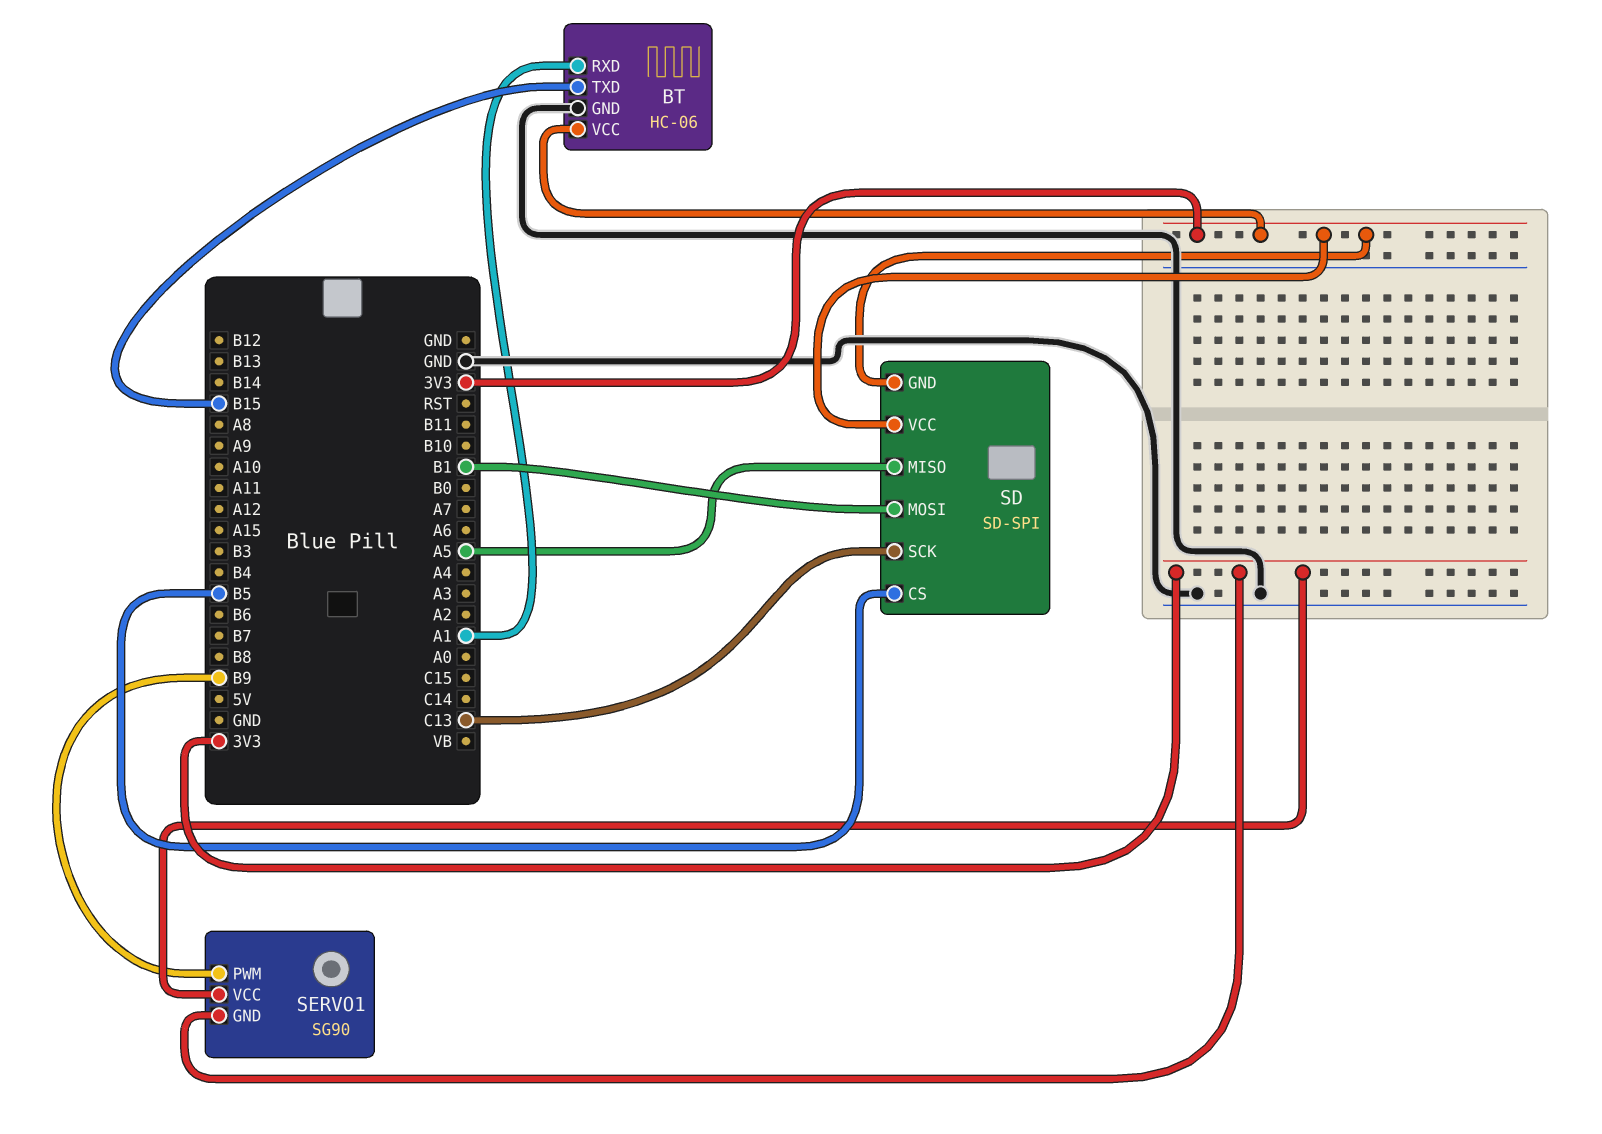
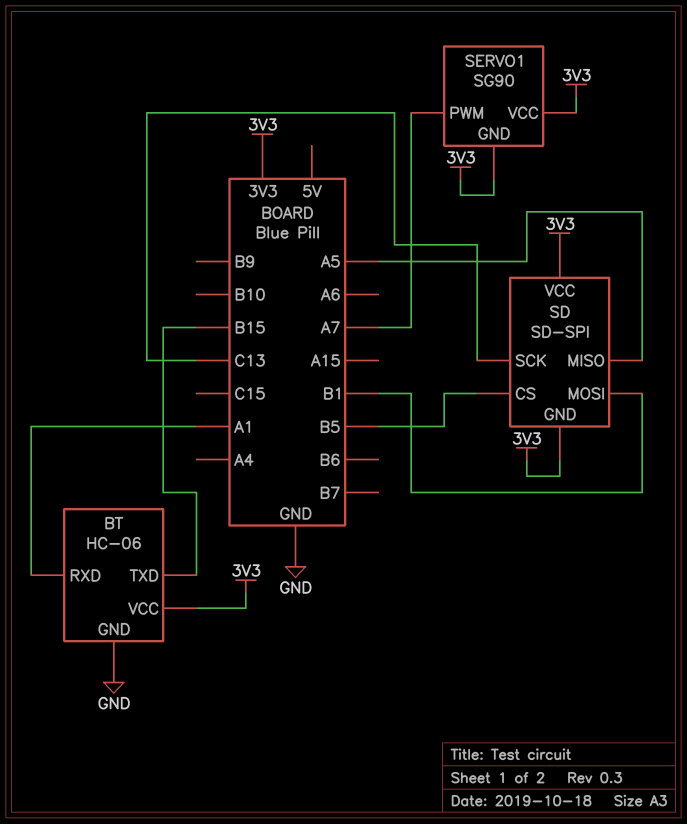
SERVO1 pin PWM: B9 -> A7

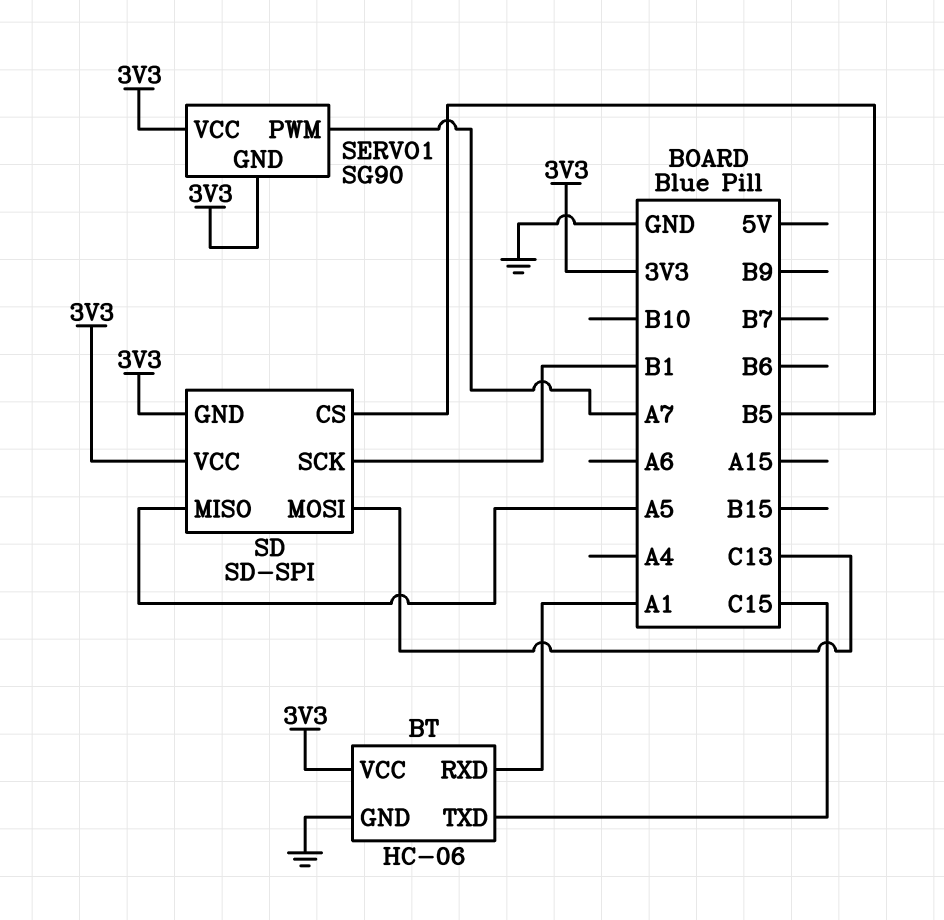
BT pin TXD: B15 -> C15
SD pin MOSI: B1 -> C13
SD pin SCK: C13 -> B1

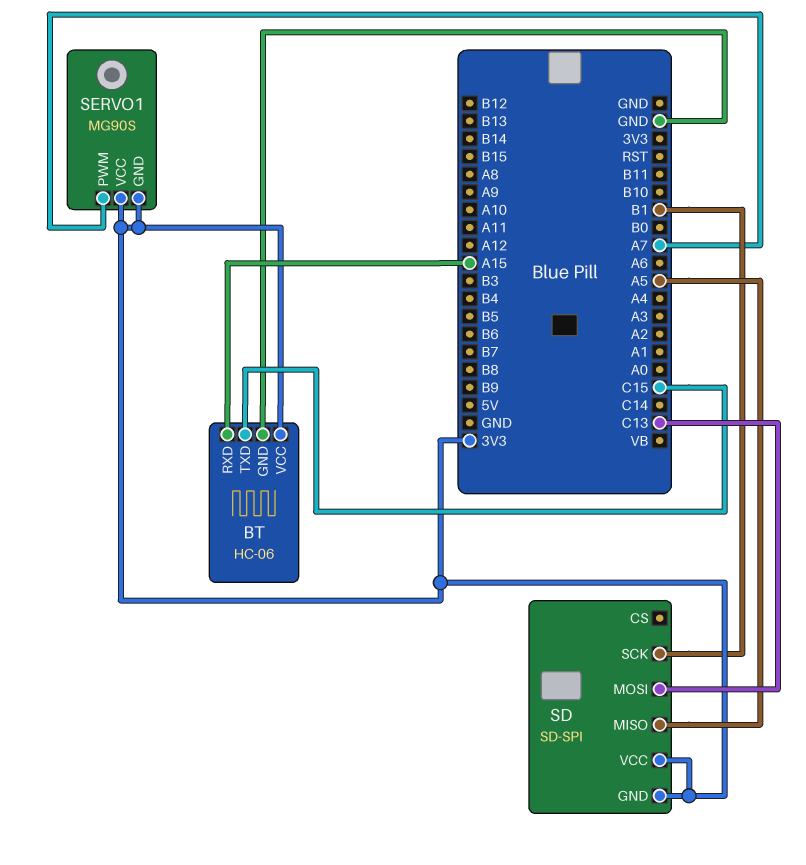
BT pin RXD: A1 -> A15
SD pin CS: B5 -> none
SERVO1: SG90 -> MG90S

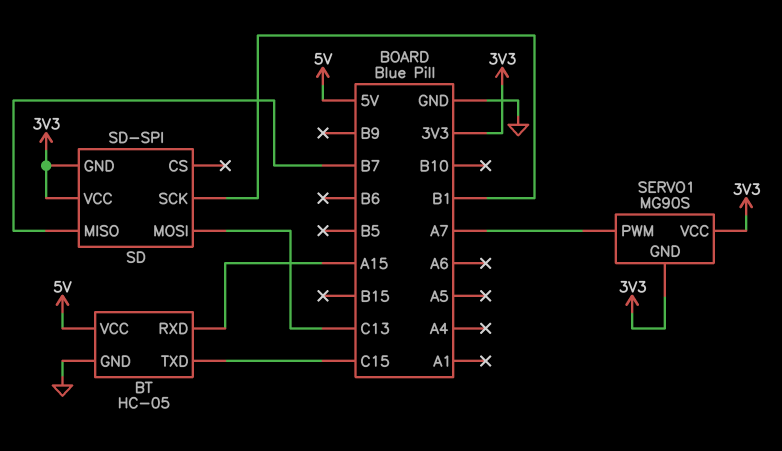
BT: HC-06 -> HC-05
BT pin VCC: 3V3 -> 5V
SD pin MISO: A5 -> B7

